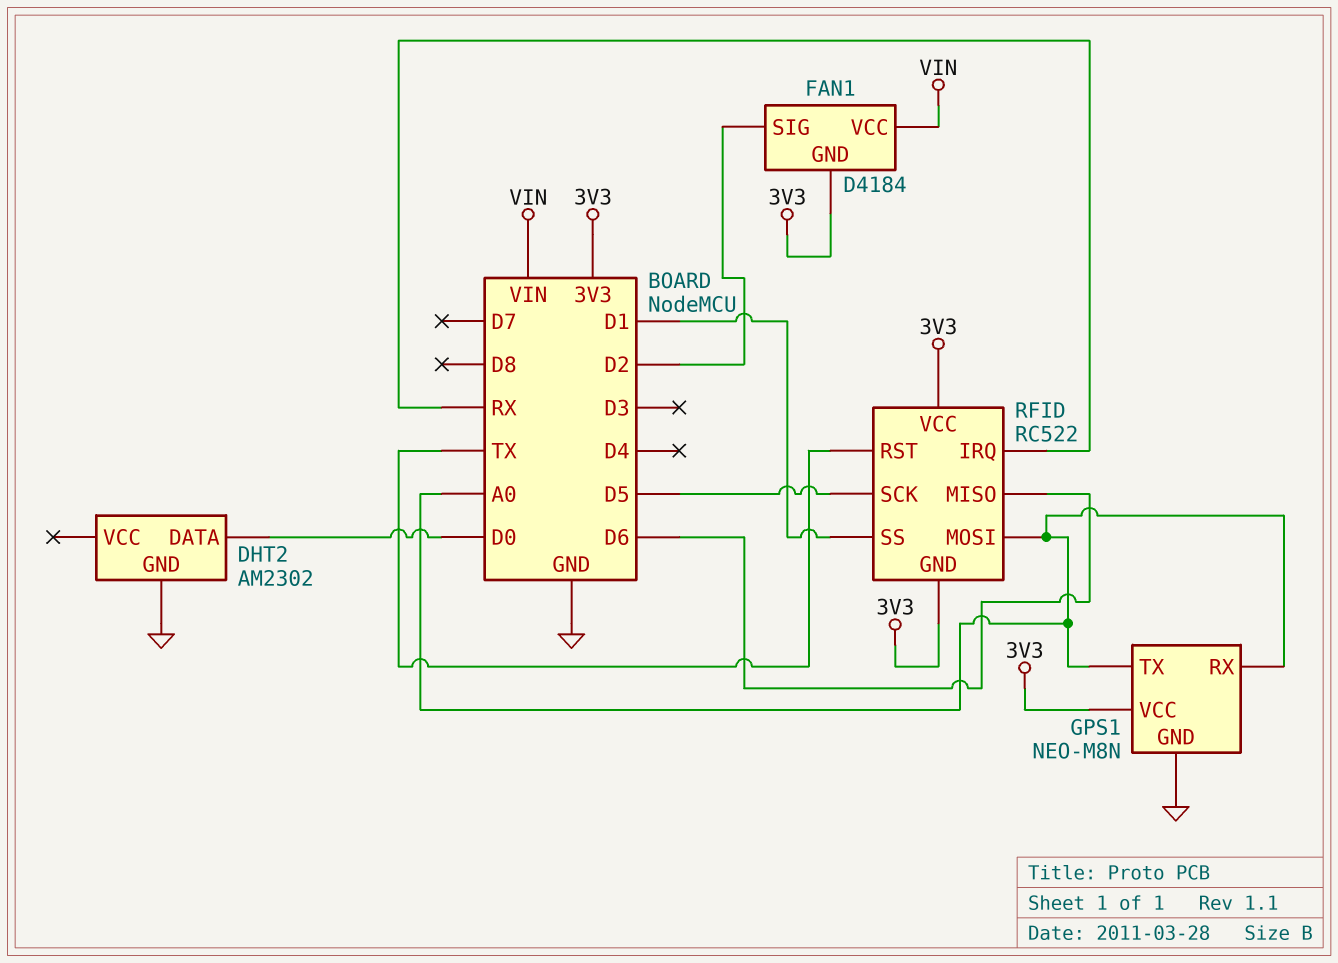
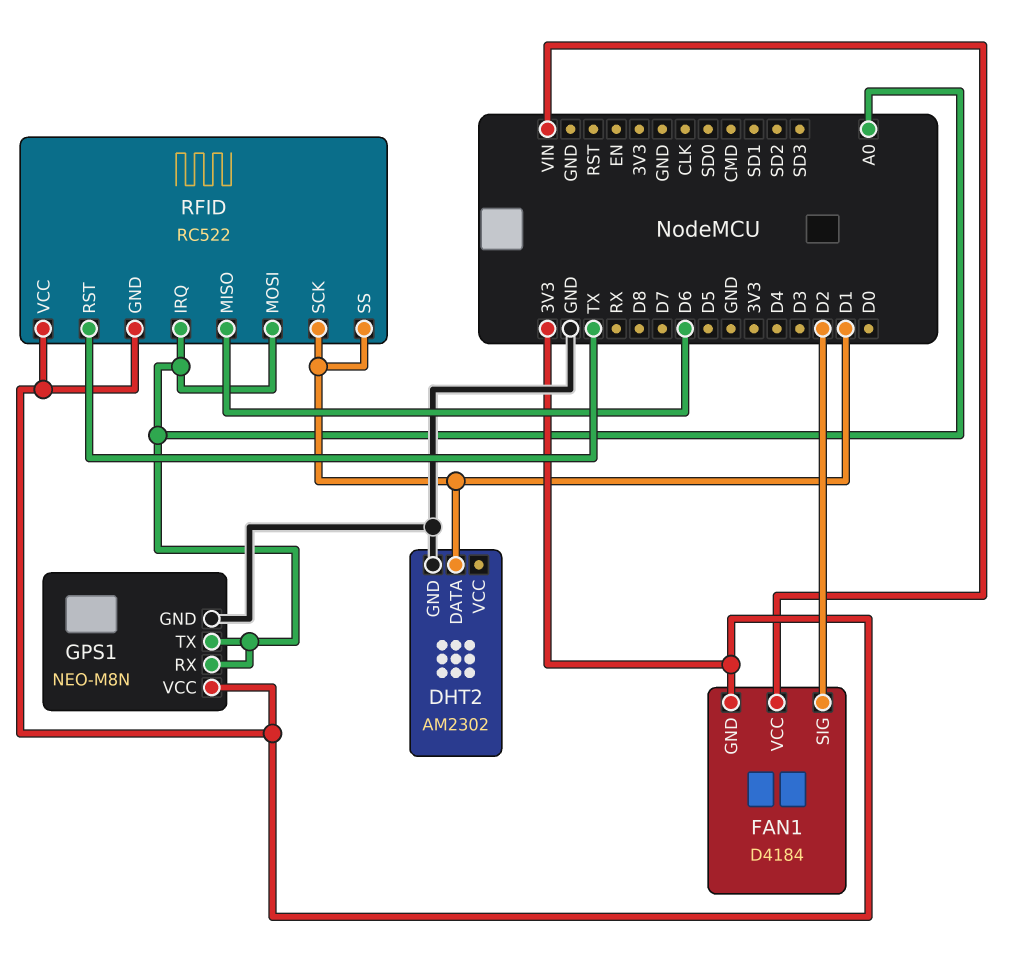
DHT2 pin DATA: D0 -> D1
RFID pin IRQ: RX -> A0
RFID pin SCK: D5 -> D1

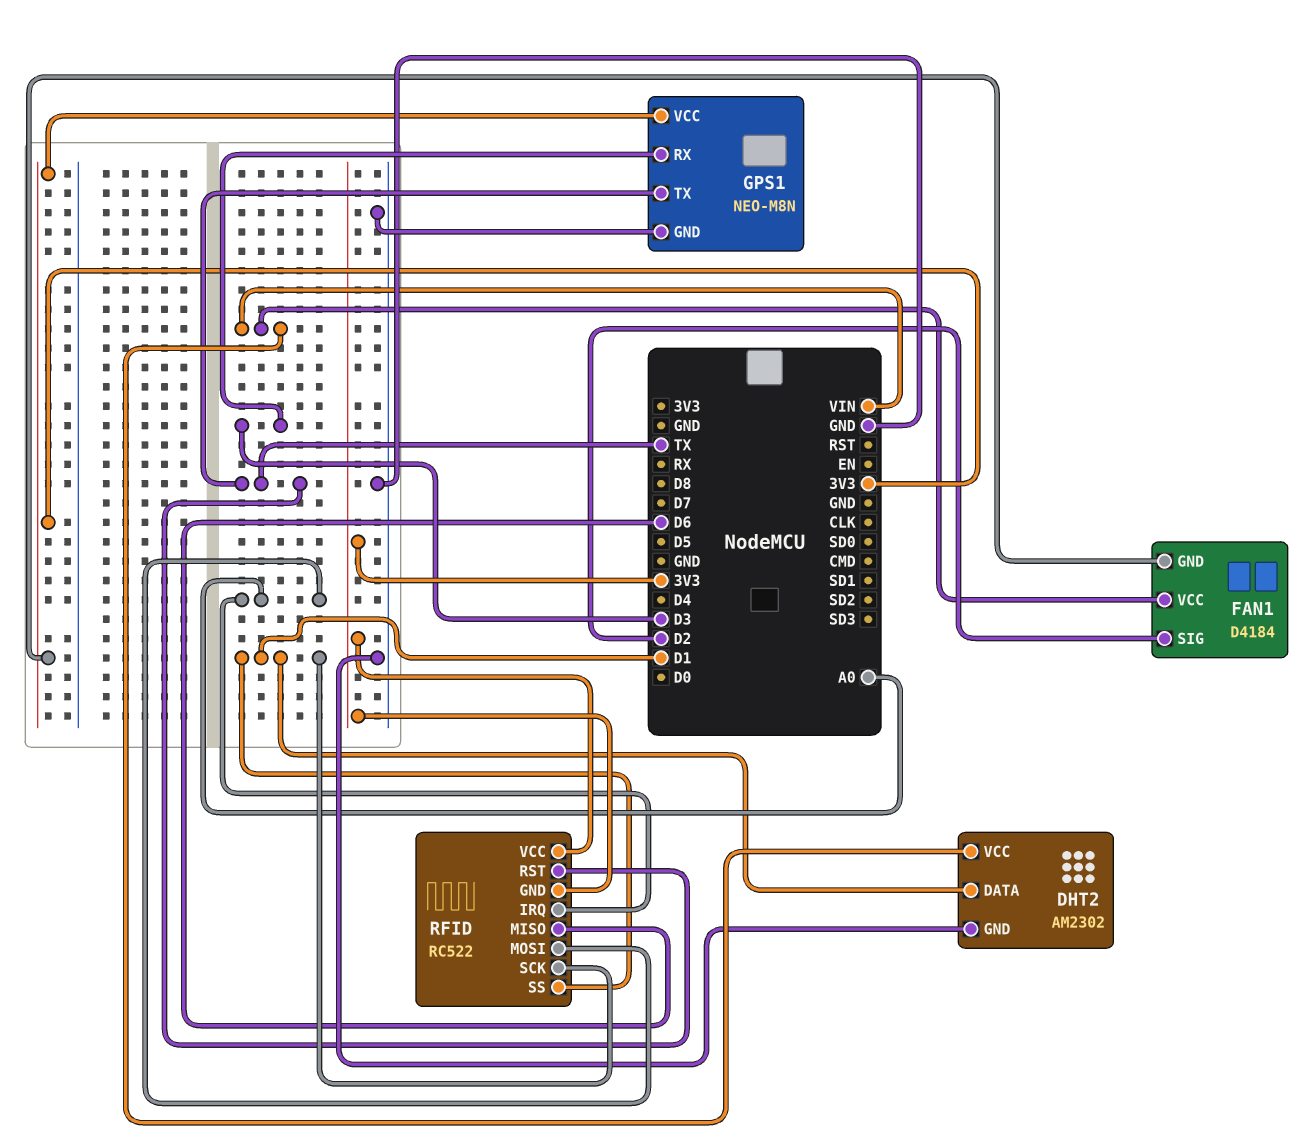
DHT2 pin VCC: none -> VIN
GPS1 pin RX: A0 -> D3
GPS1 pin TX: A0 -> TX

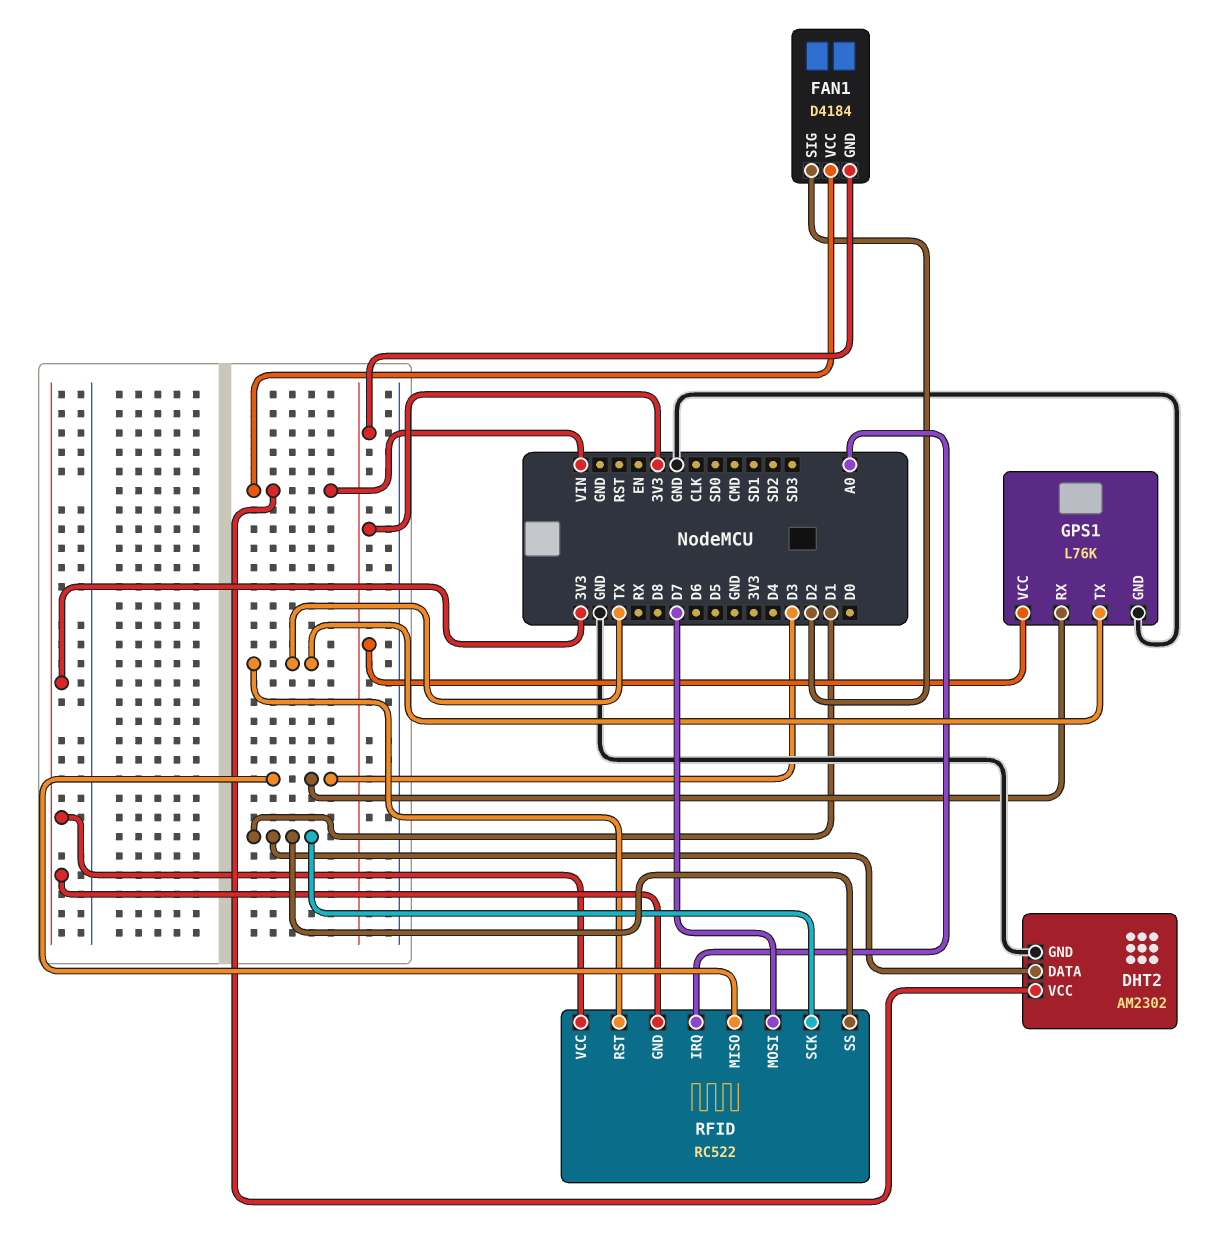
GPS1: NEO-M8N -> L76K
RFID pin MISO: D6 -> D3
RFID pin MOSI: A0 -> D7

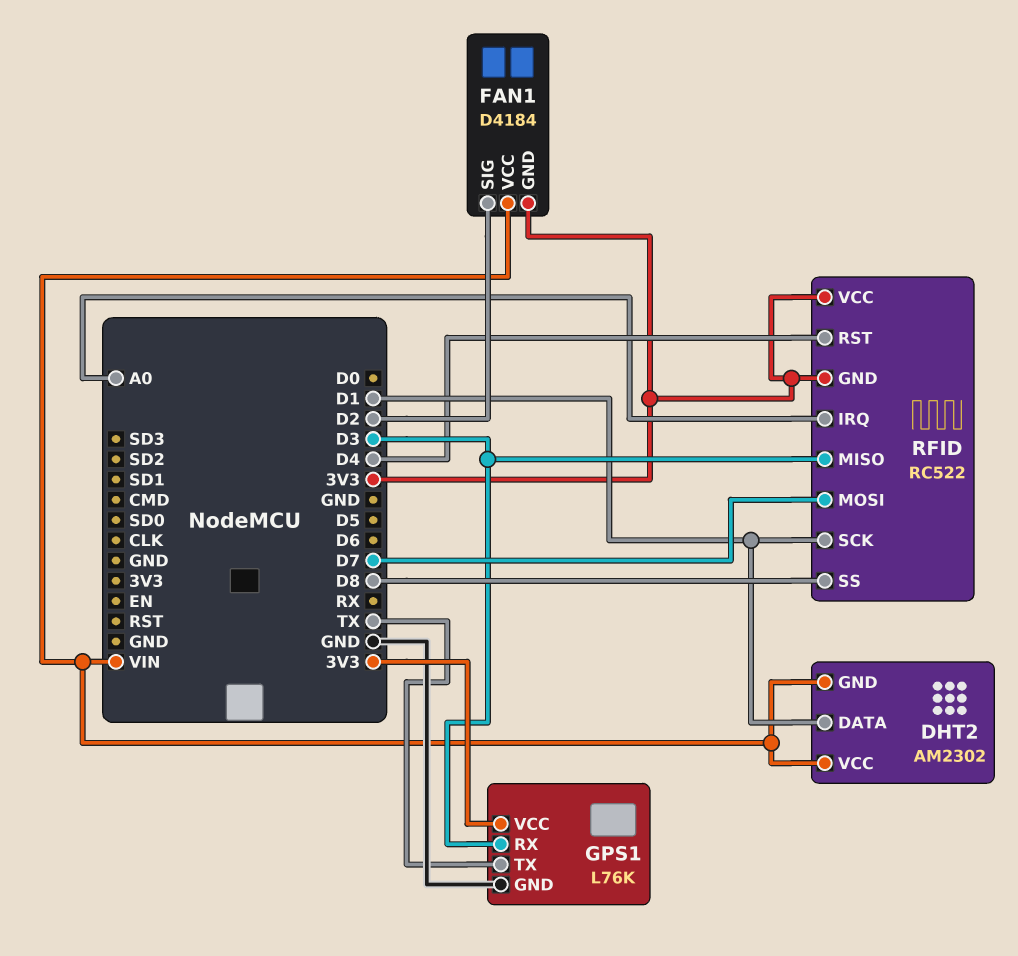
DHT2 pin GND: GND -> VIN
RFID pin RST: TX -> D4
RFID pin SS: D1 -> D8

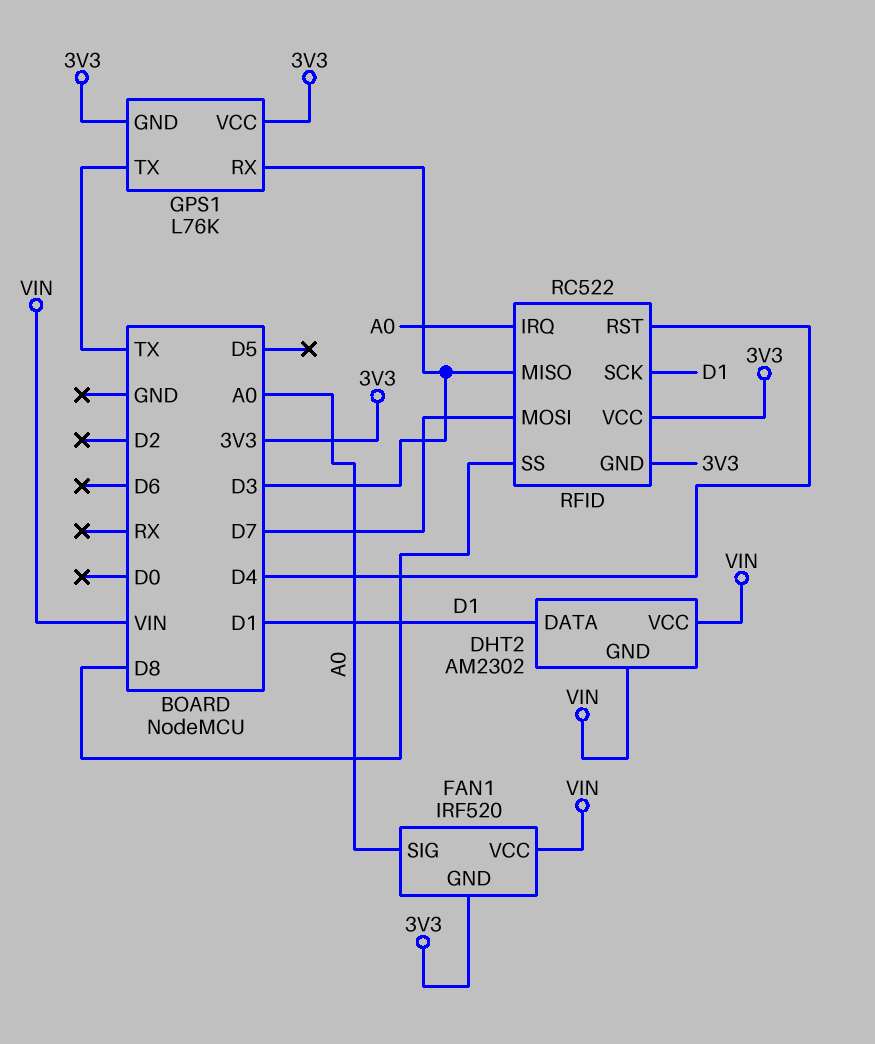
FAN1: D4184 -> IRF520
FAN1 pin SIG: D2 -> A0
GPS1 pin GND: GND -> 3V3

